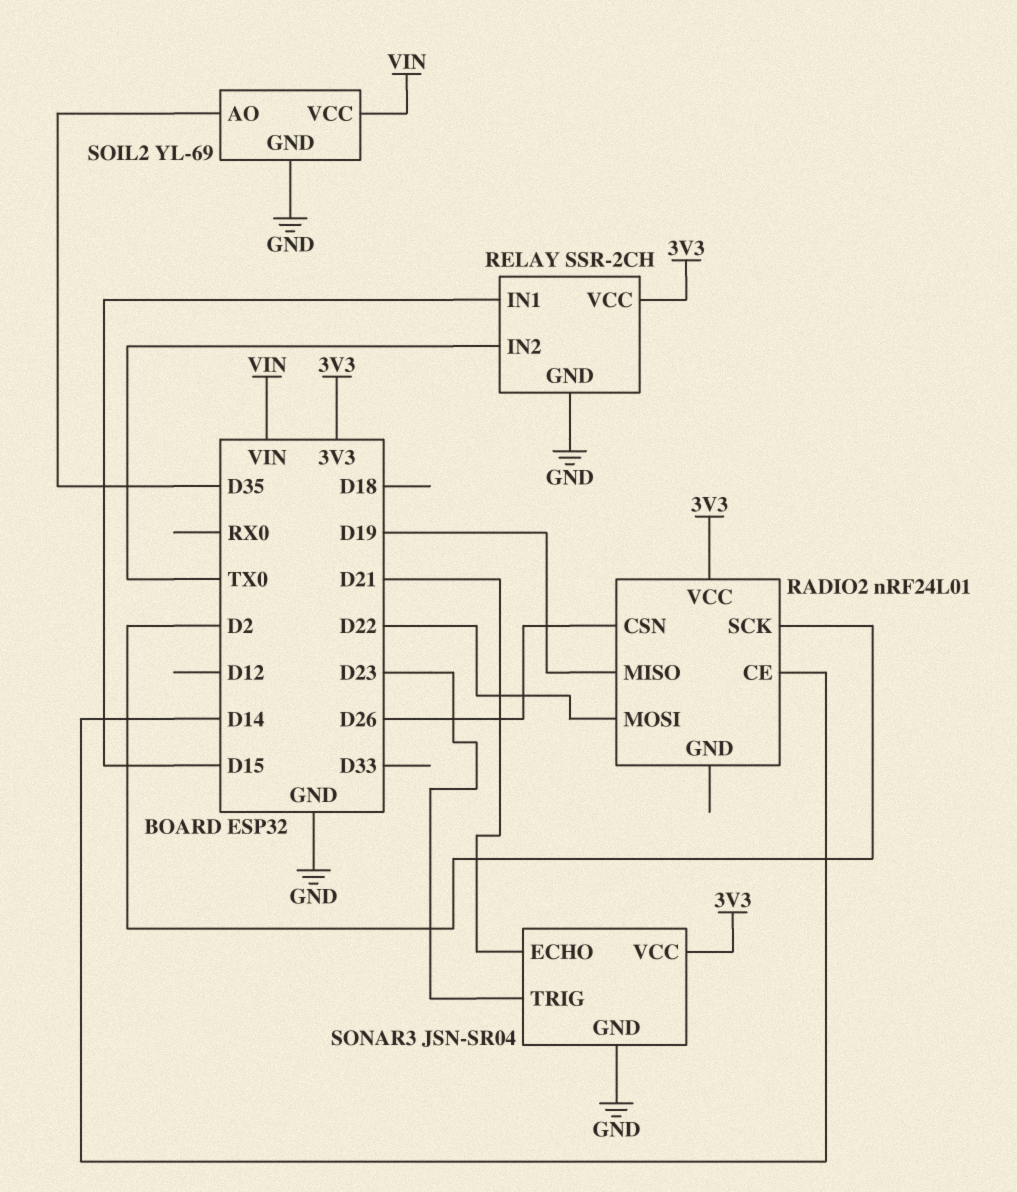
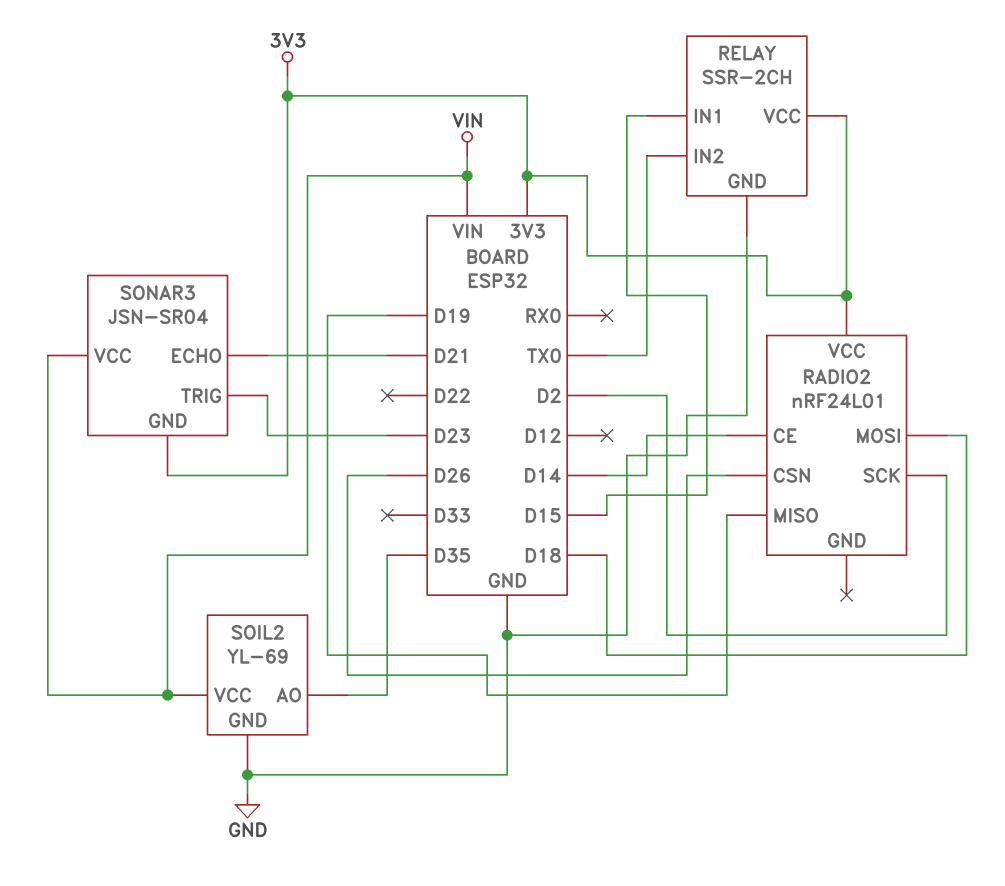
RADIO2 pin MOSI: D22 -> D18
SONAR3 pin GND: GND -> 3V3
SONAR3 pin VCC: 3V3 -> VIN

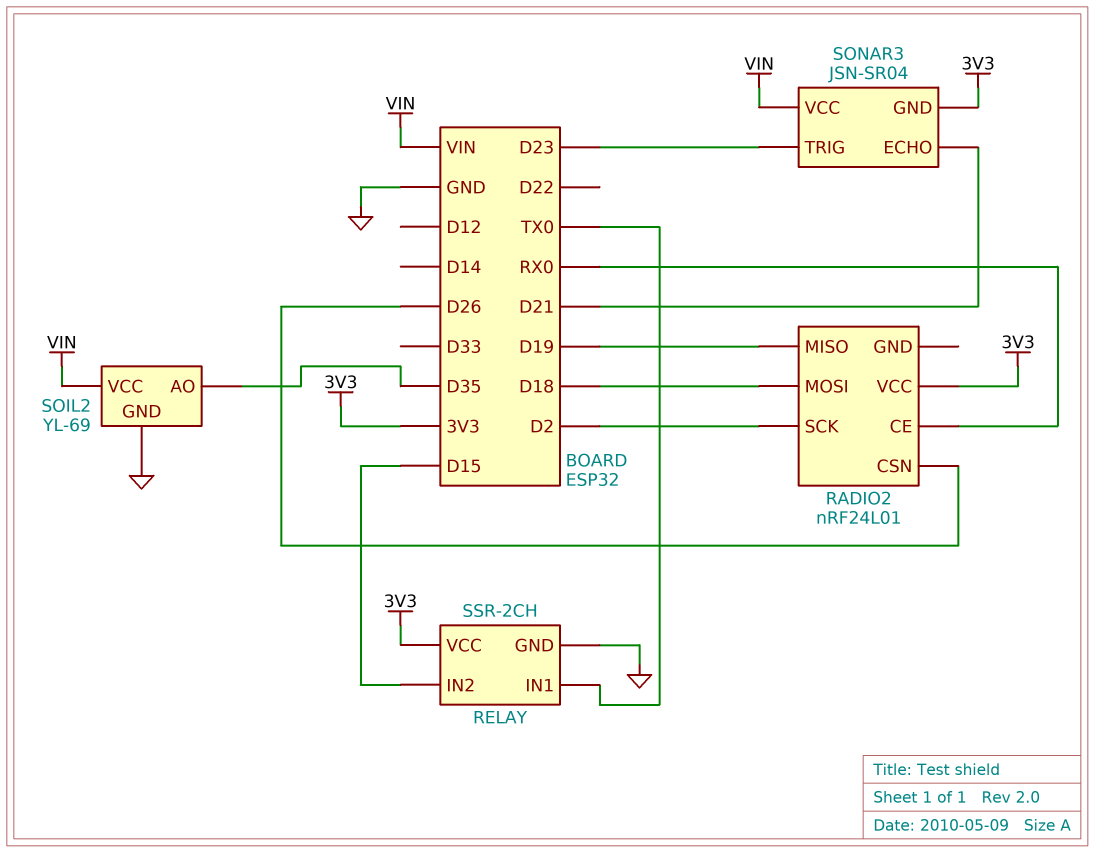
RADIO2 pin CE: D14 -> RX0
RELAY pin IN1: D15 -> TX0
RELAY pin IN2: TX0 -> D15

